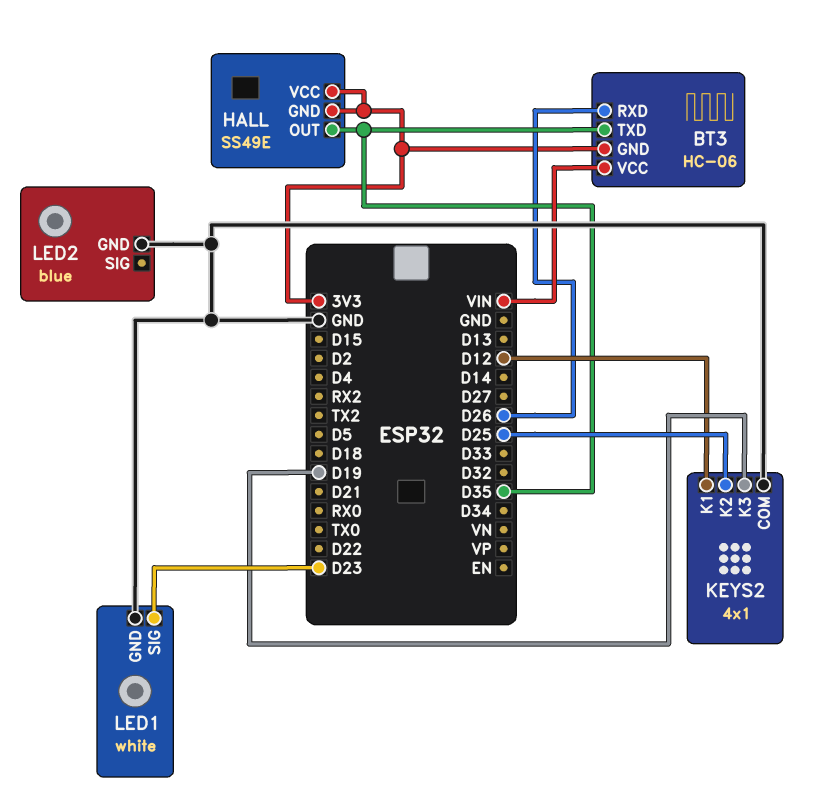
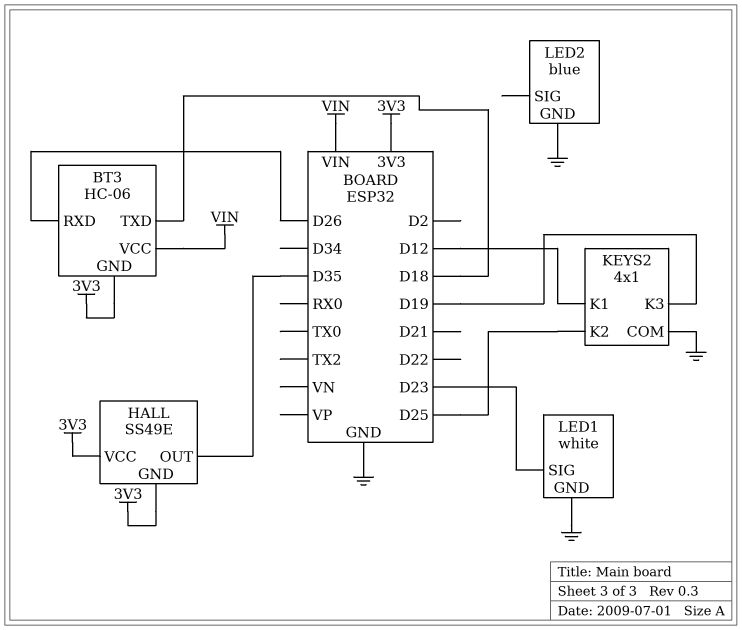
BT3 pin TXD: D35 -> D18

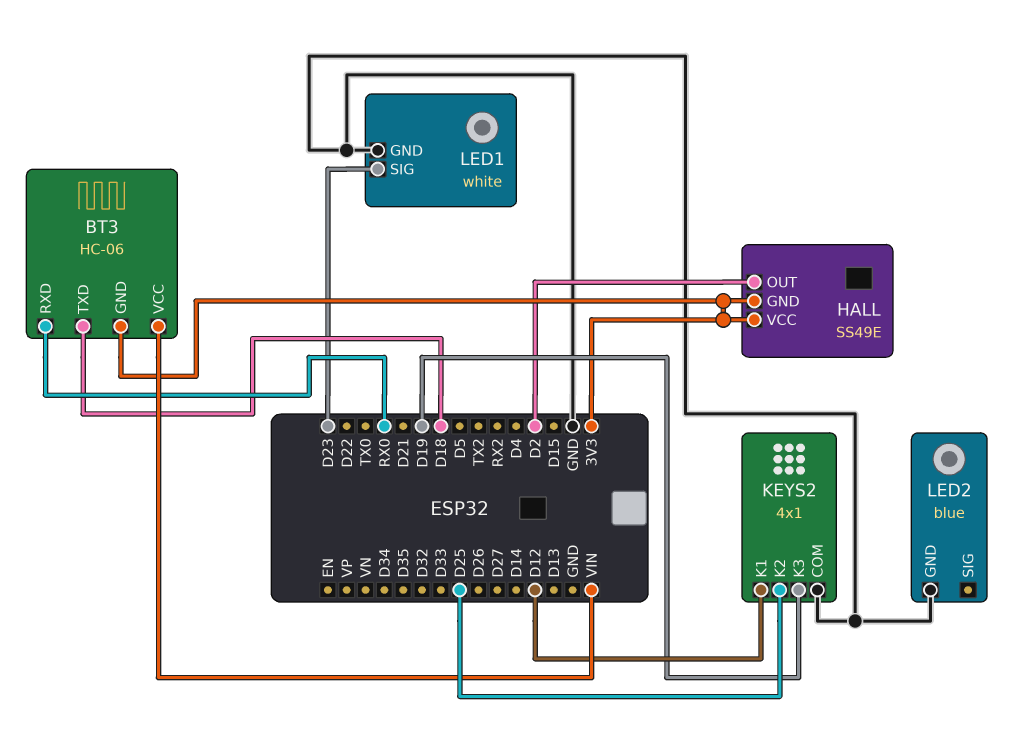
BT3 pin RXD: D26 -> RX0
HALL pin OUT: D35 -> D2

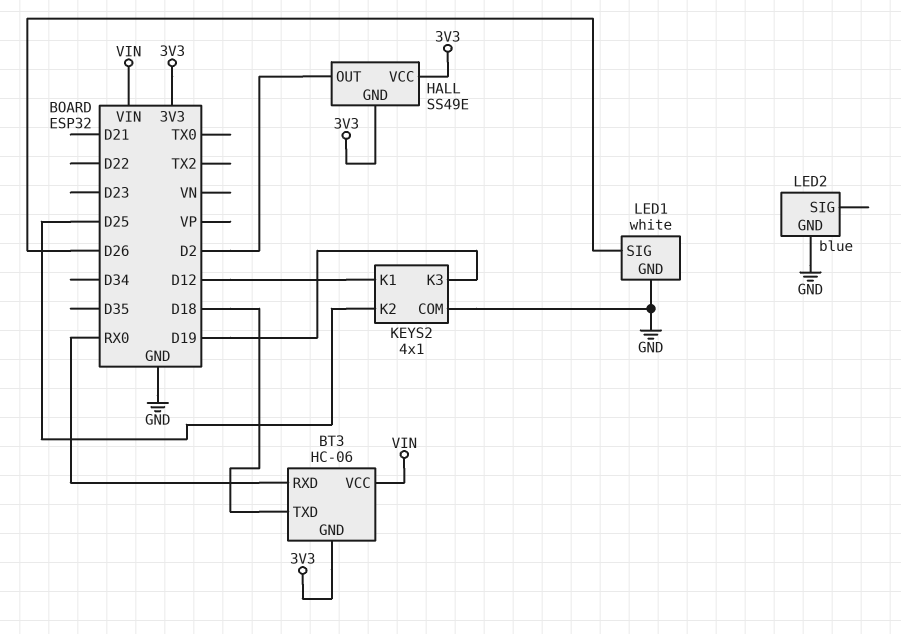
LED1 pin SIG: D23 -> D26

